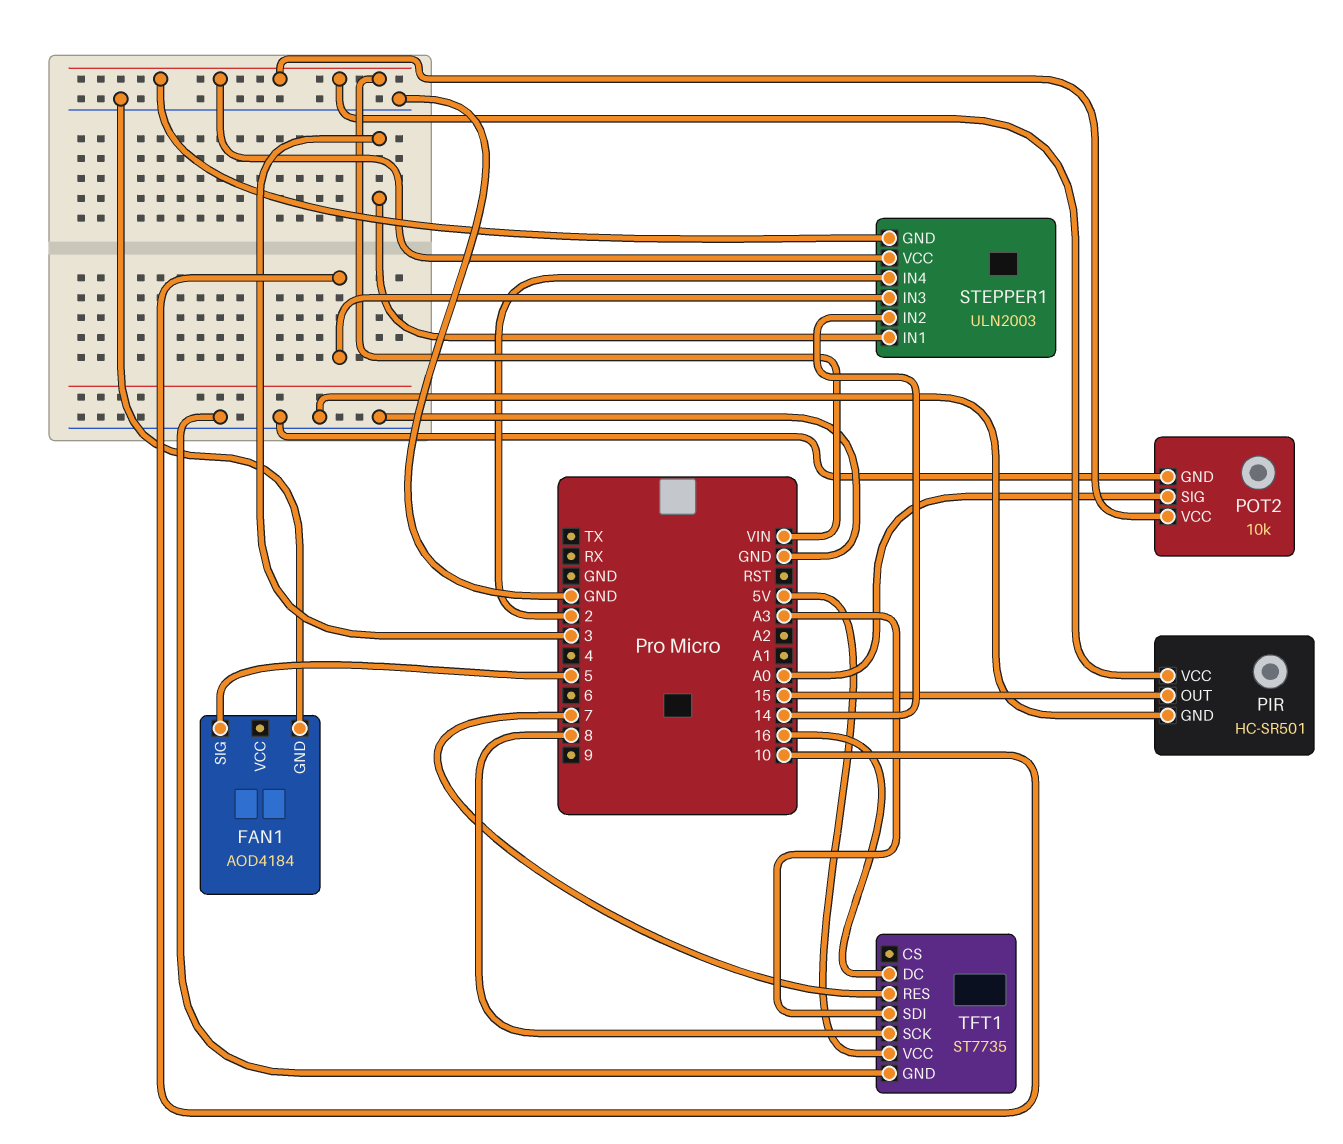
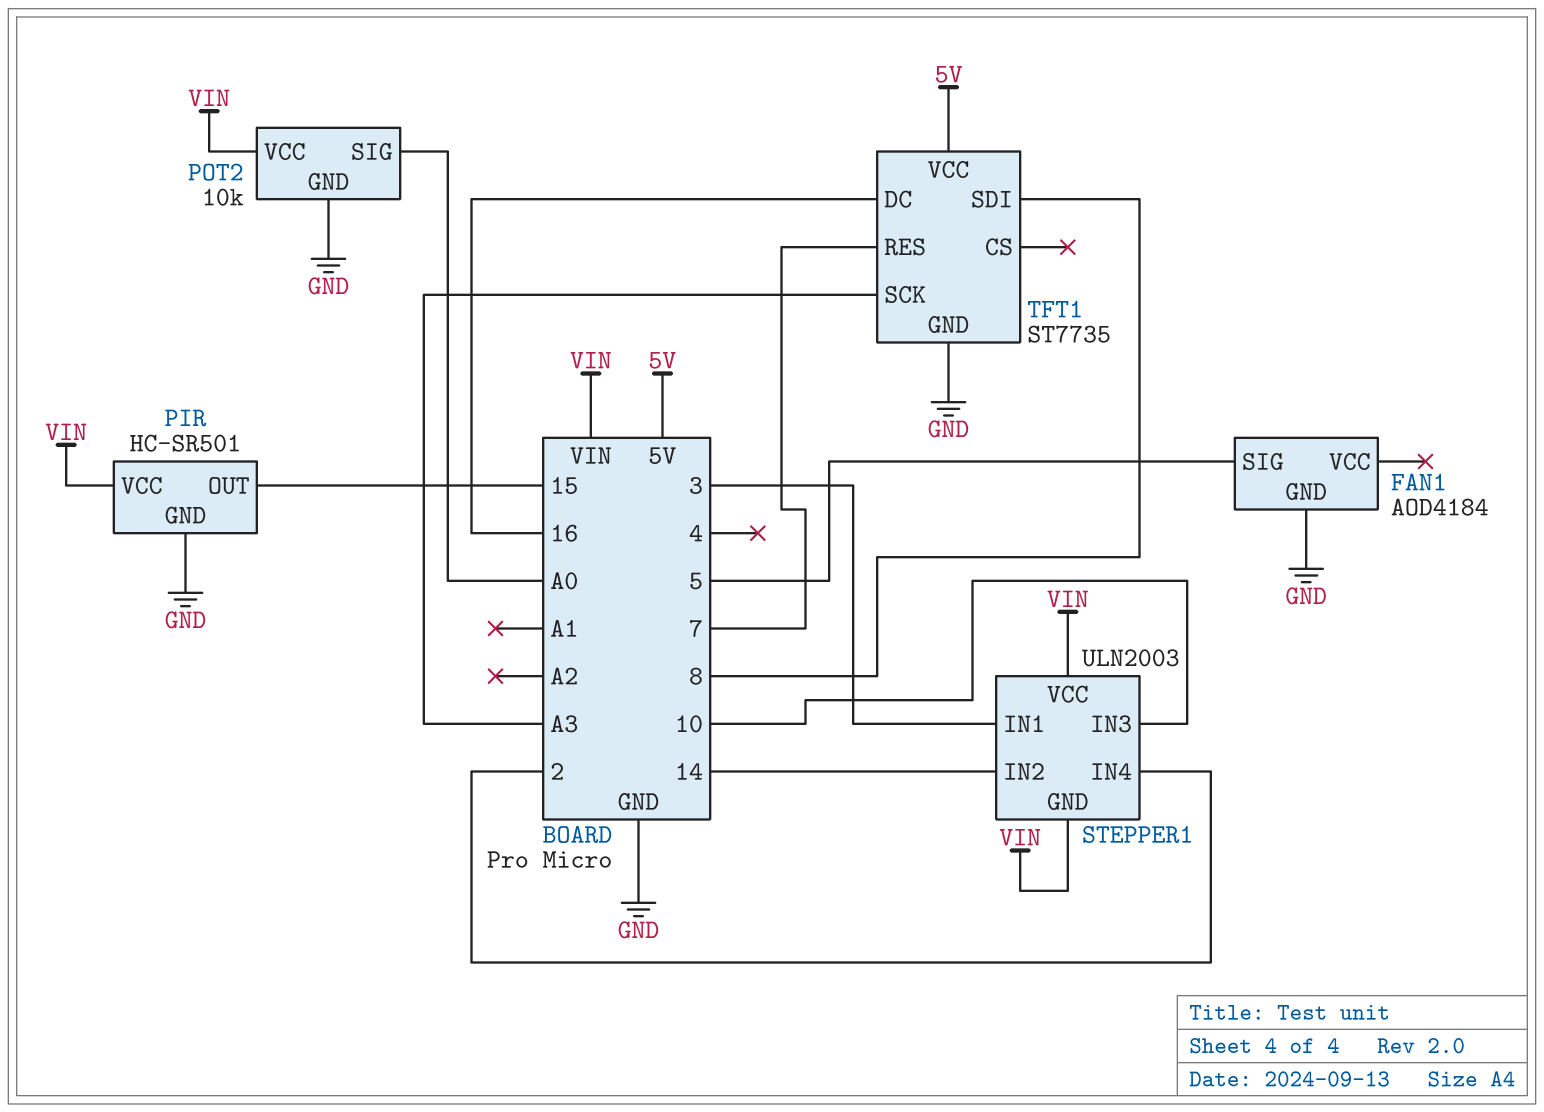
TFT1 pin SCK: 8 -> A3
TFT1 pin SDI: A3 -> 8

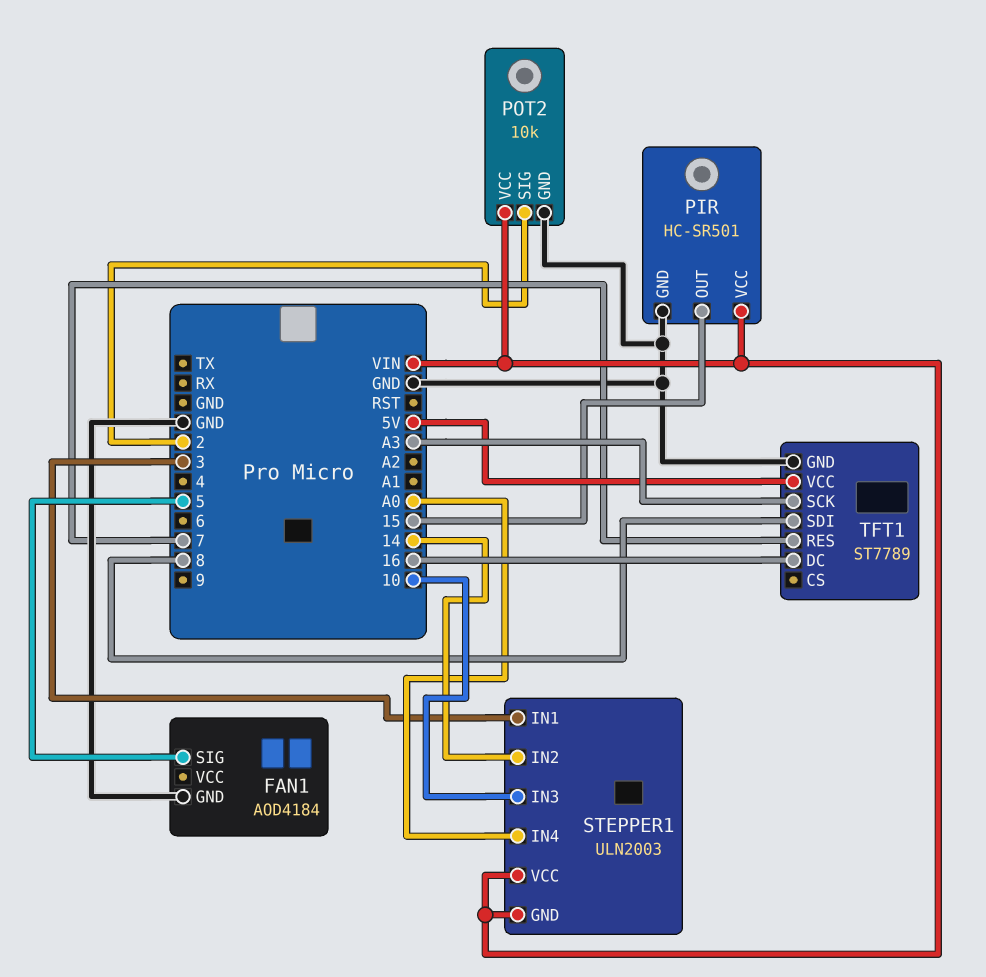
POT2 pin SIG: A0 -> 2
STEPPER1 pin IN4: 2 -> A0
TFT1: ST7735 -> ST7789

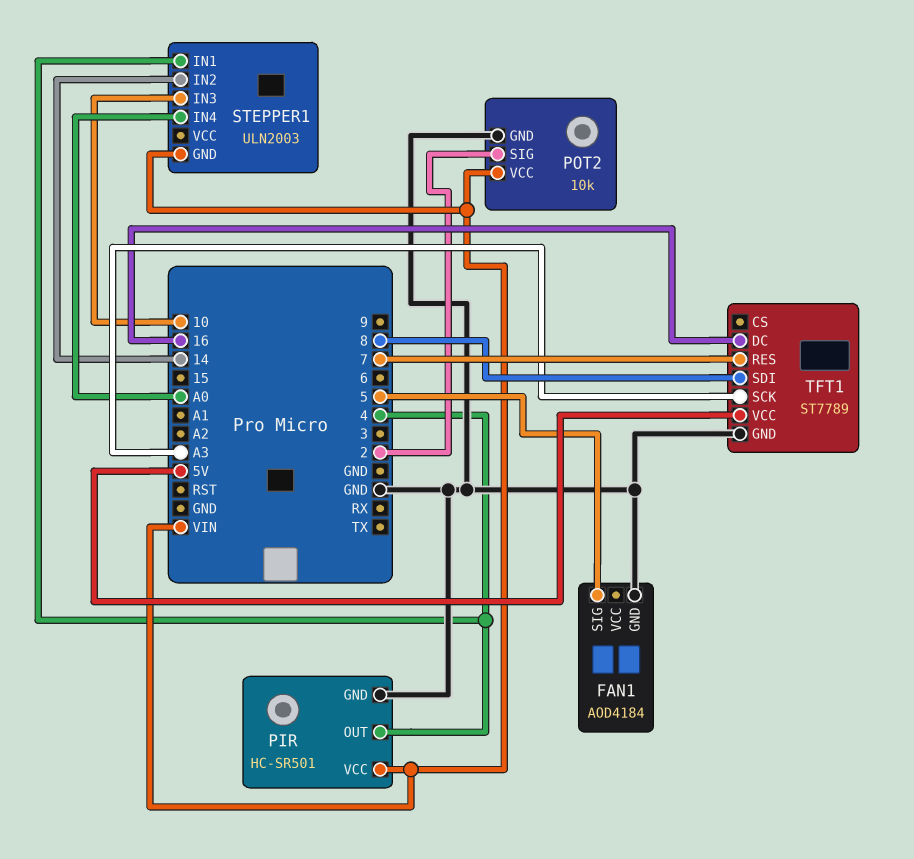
PIR pin OUT: 15 -> 4
STEPPER1 pin IN1: 3 -> 4
STEPPER1 pin VCC: VIN -> none

